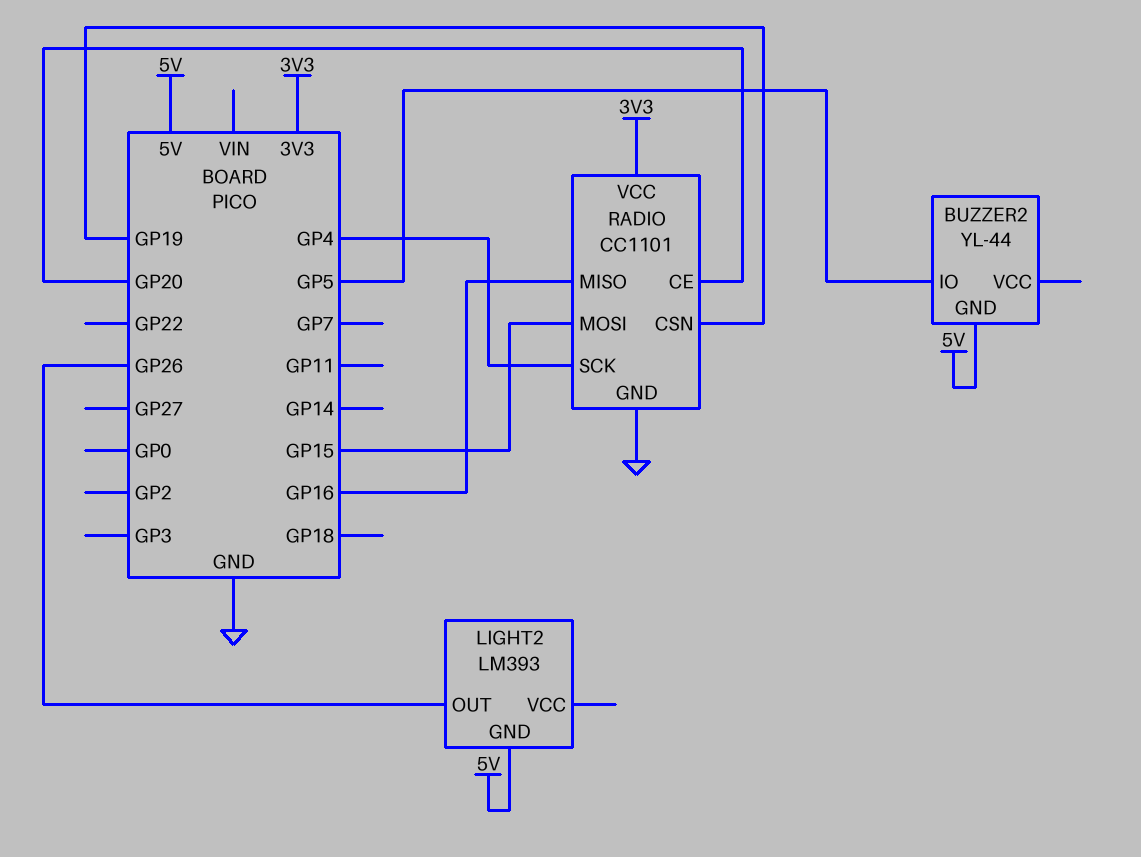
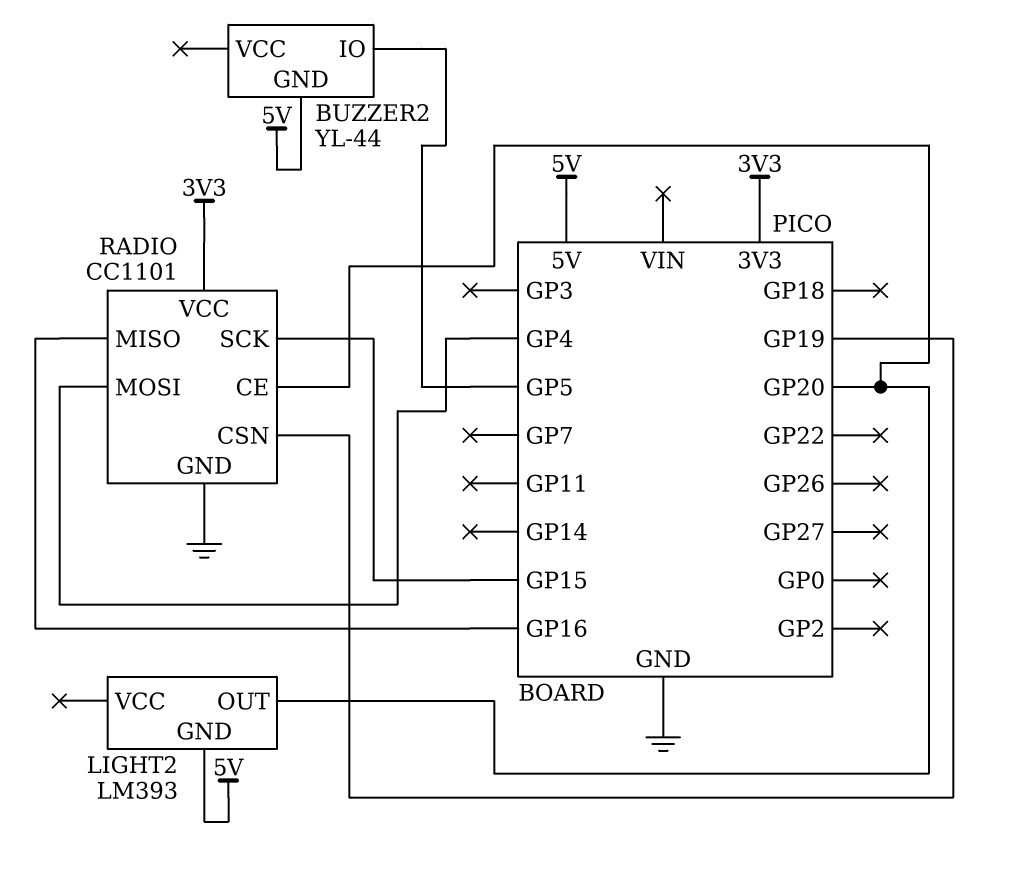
LIGHT2 pin OUT: GP26 -> GP20
RADIO pin MOSI: GP15 -> GP4
RADIO pin SCK: GP4 -> GP15

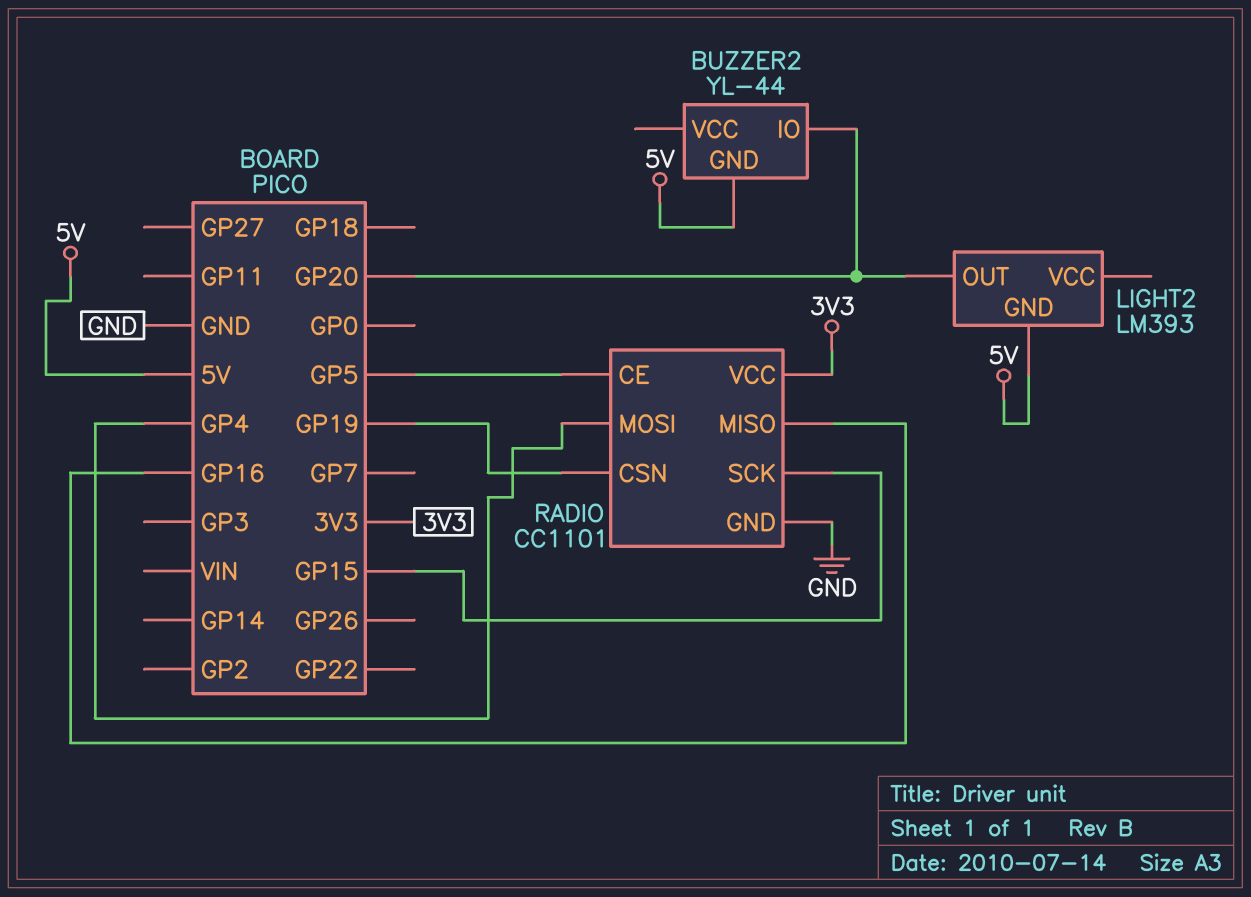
BUZZER2 pin IO: GP5 -> GP20
RADIO pin CE: GP20 -> GP5

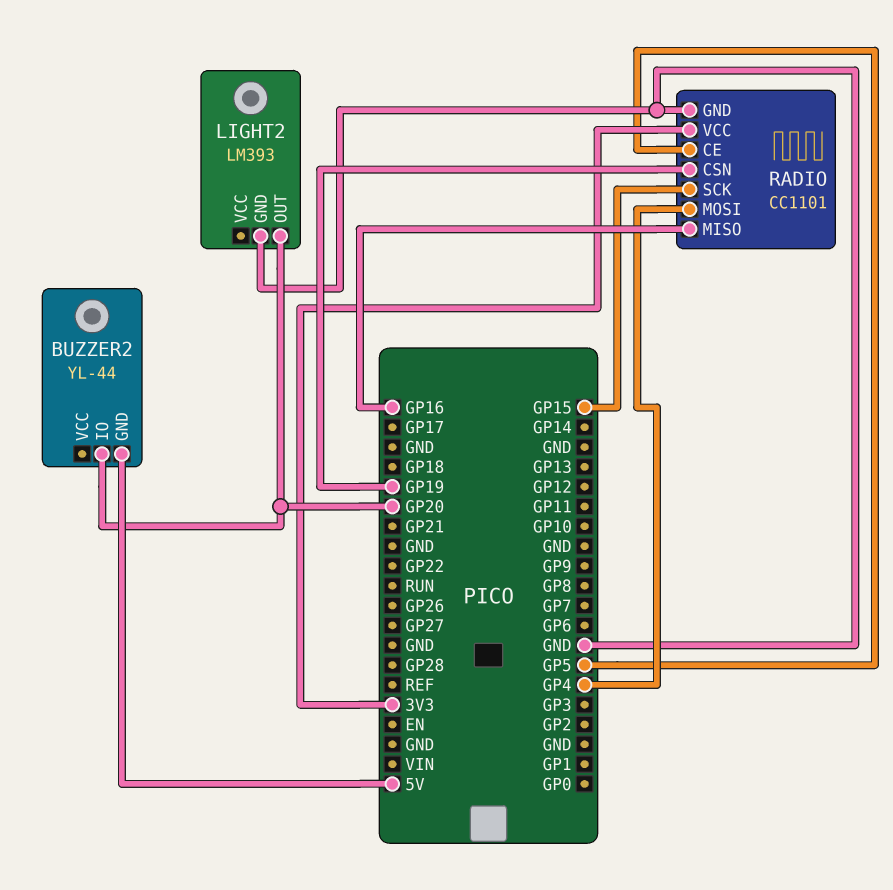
LIGHT2 pin GND: 5V -> GND

